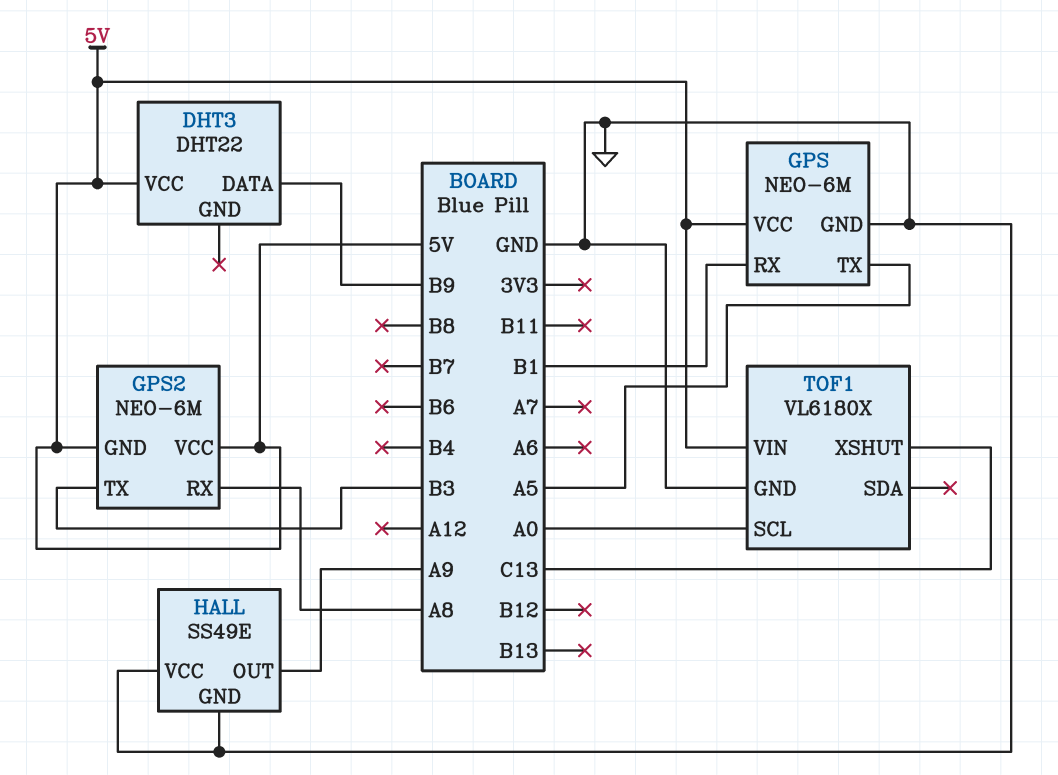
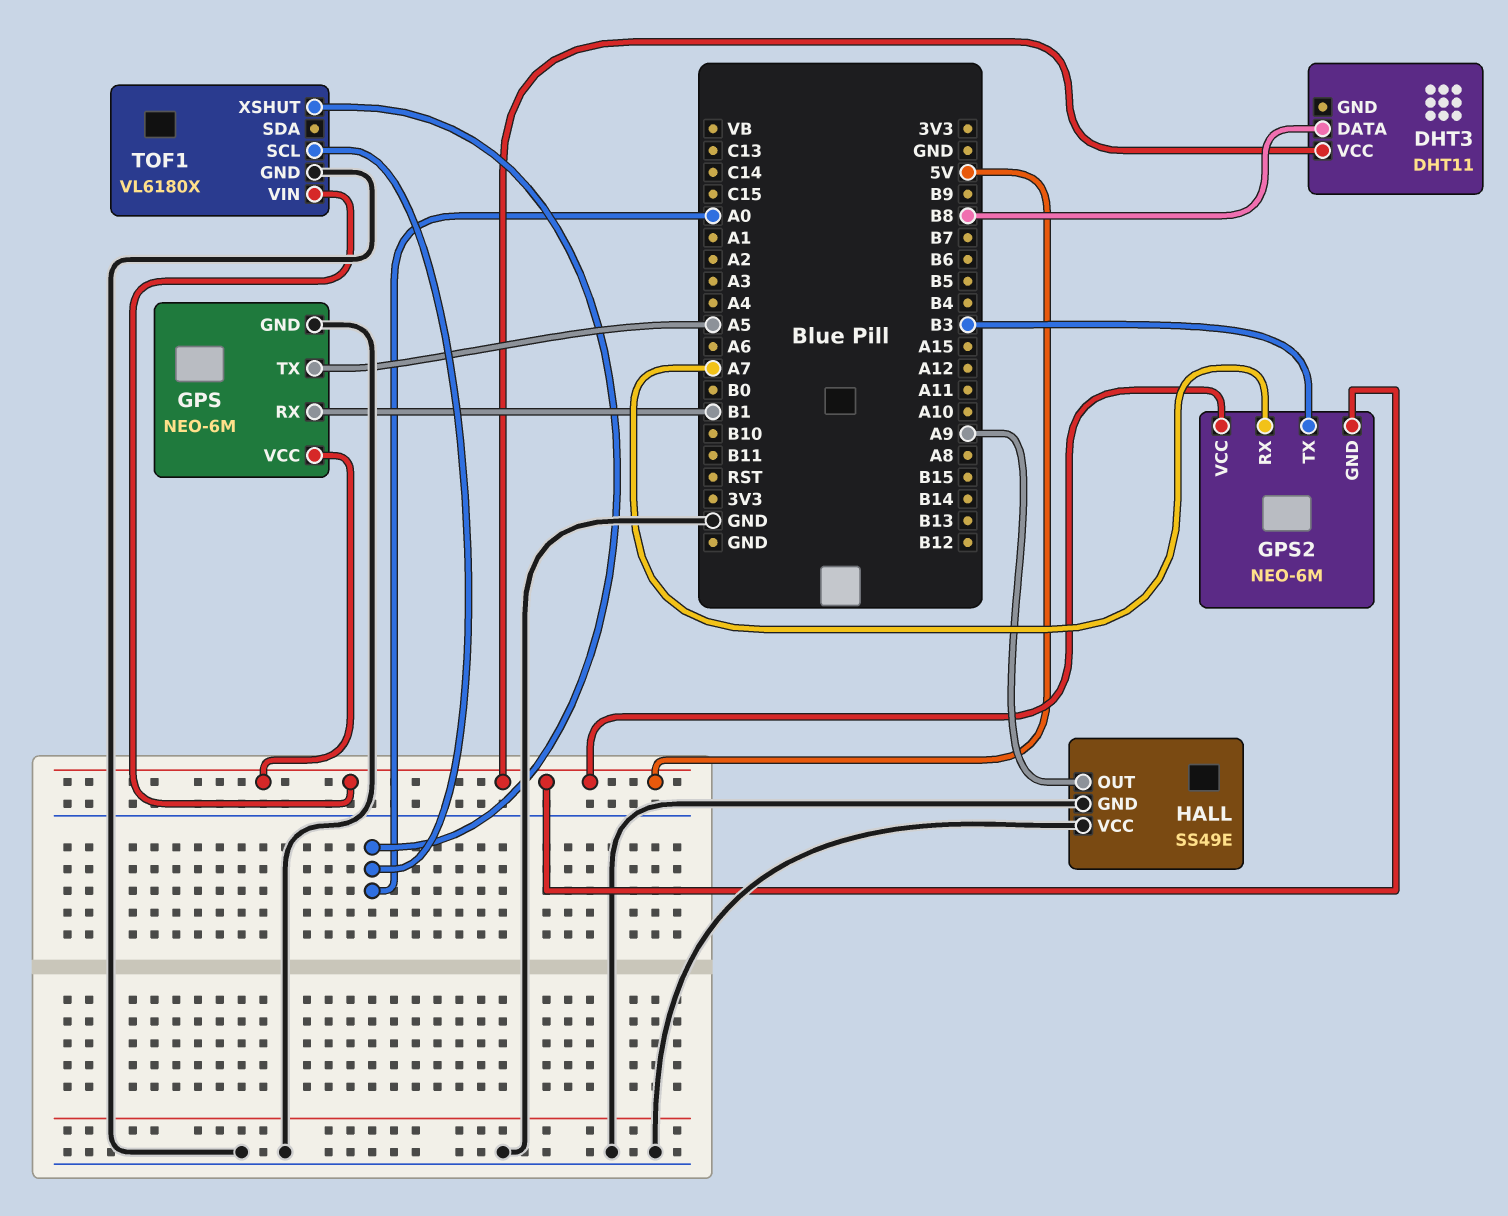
DHT3: DHT22 -> DHT11
DHT3 pin DATA: B9 -> B8
GPS2 pin RX: A8 -> A7
TOF1 pin XSHUT: C13 -> A0

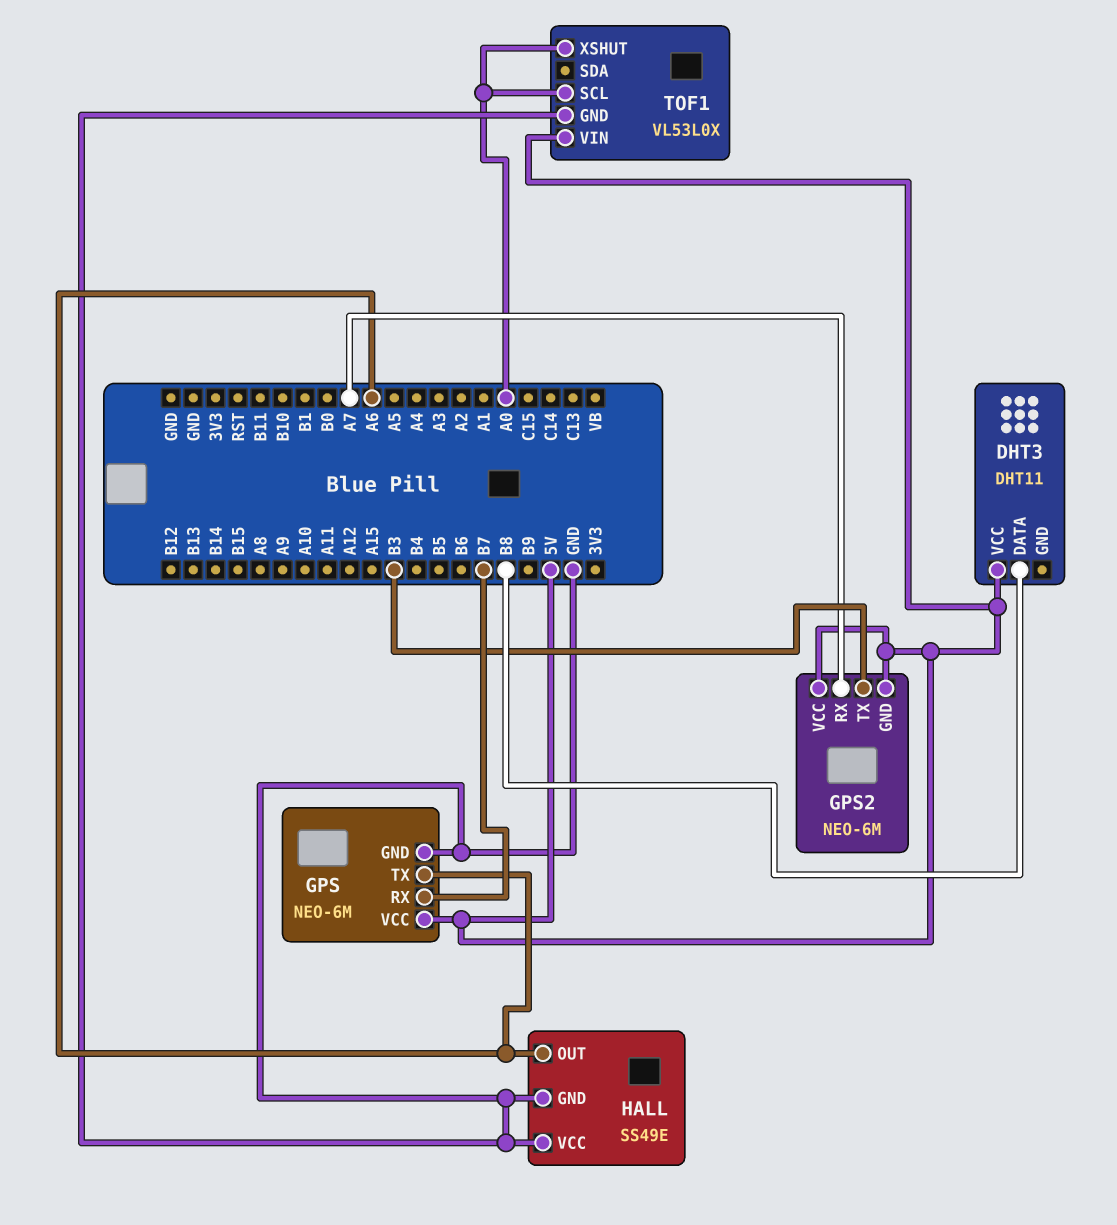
GPS pin RX: B1 -> B7
GPS pin TX: A5 -> A6
HALL pin OUT: A9 -> A6
TOF1: VL6180X -> VL53L0X

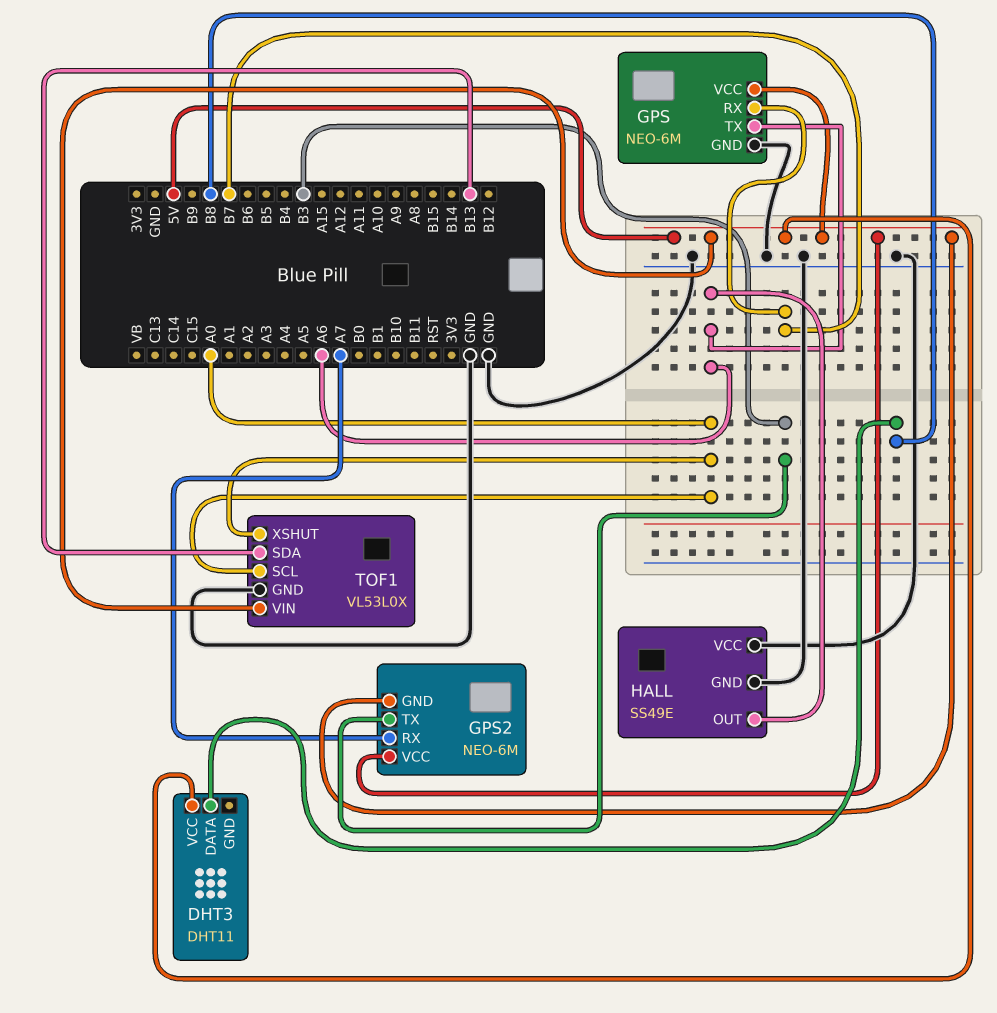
TOF1 pin SDA: none -> B13

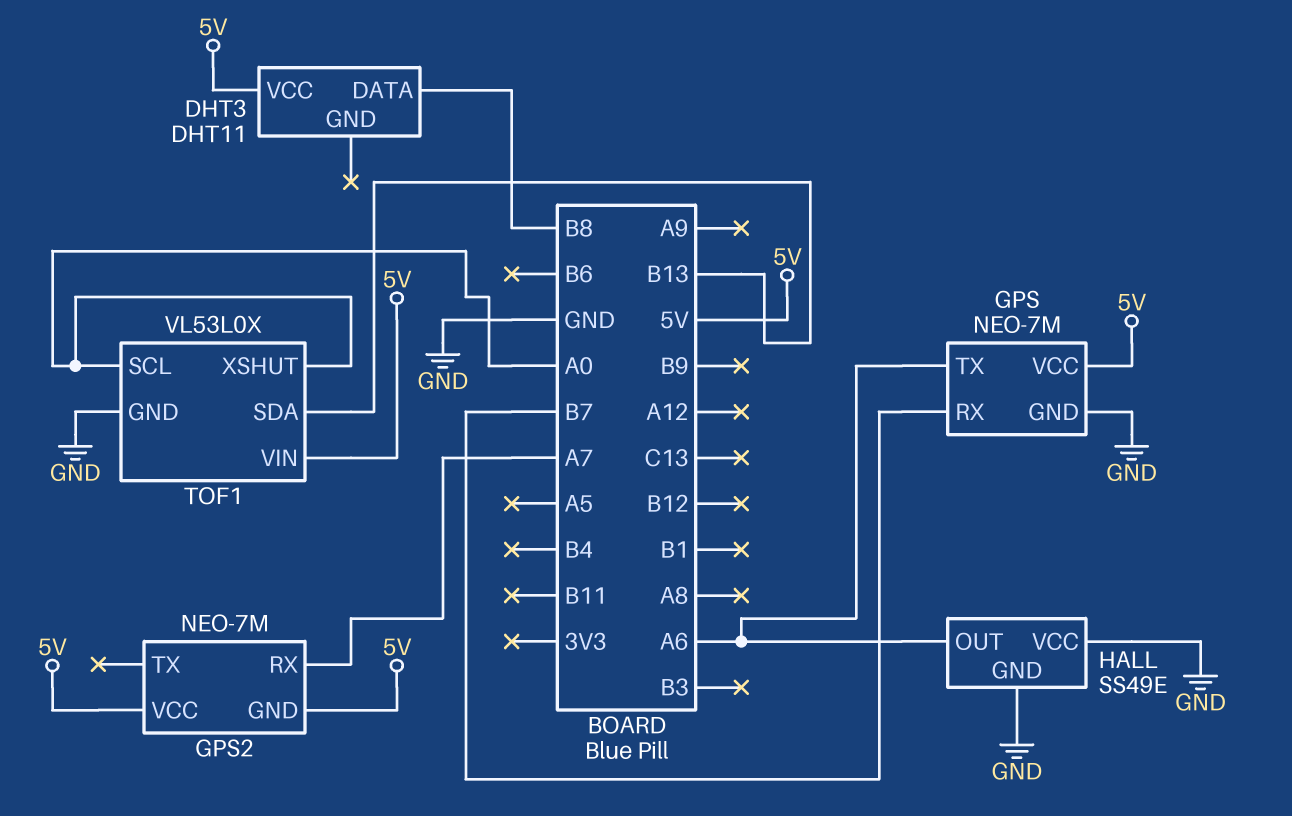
GPS: NEO-6M -> NEO-7M
GPS2: NEO-6M -> NEO-7M
GPS2 pin TX: B3 -> none

